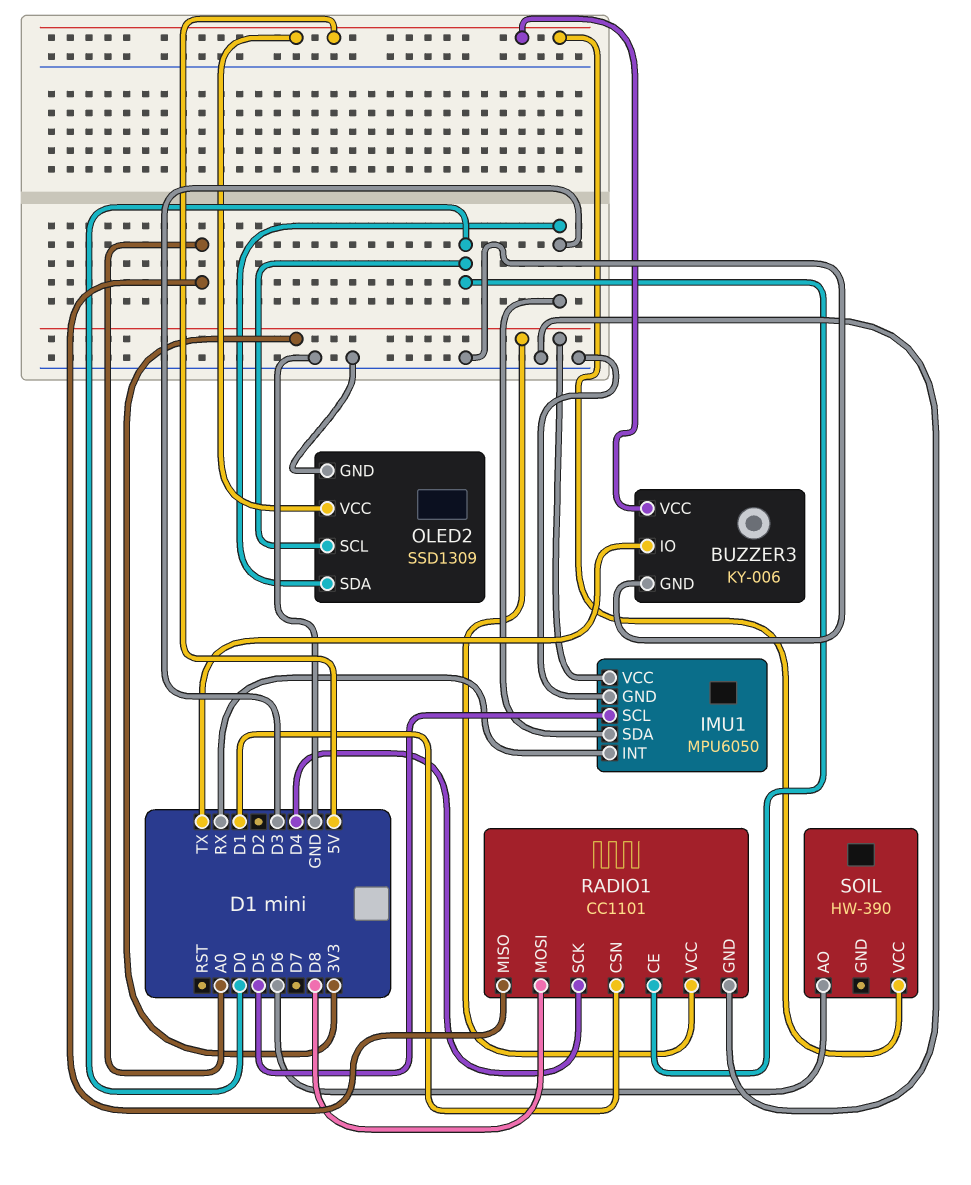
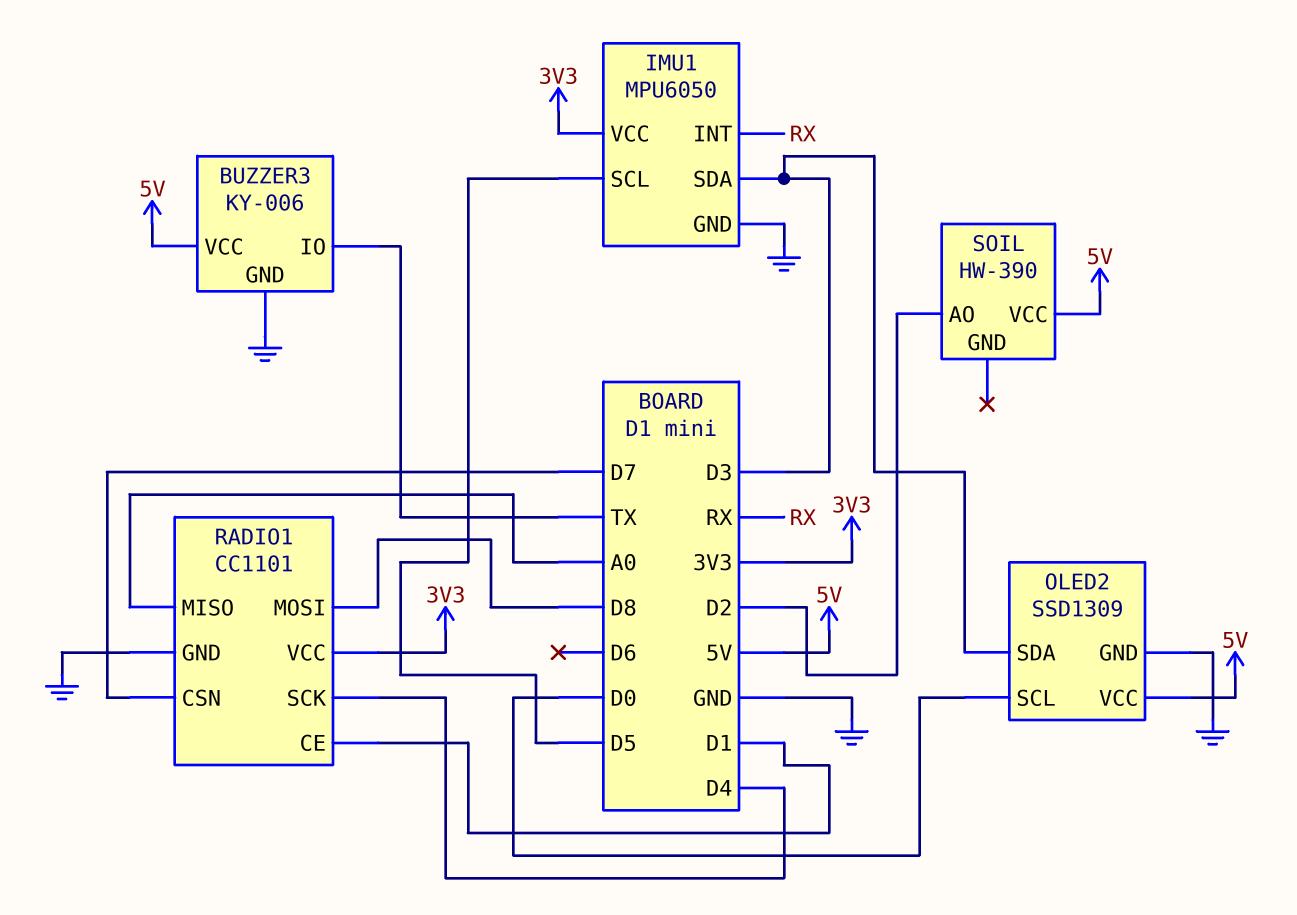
RADIO1 pin CE: D0 -> D1
RADIO1 pin CSN: D1 -> D7
SOIL pin AO: D6 -> D2

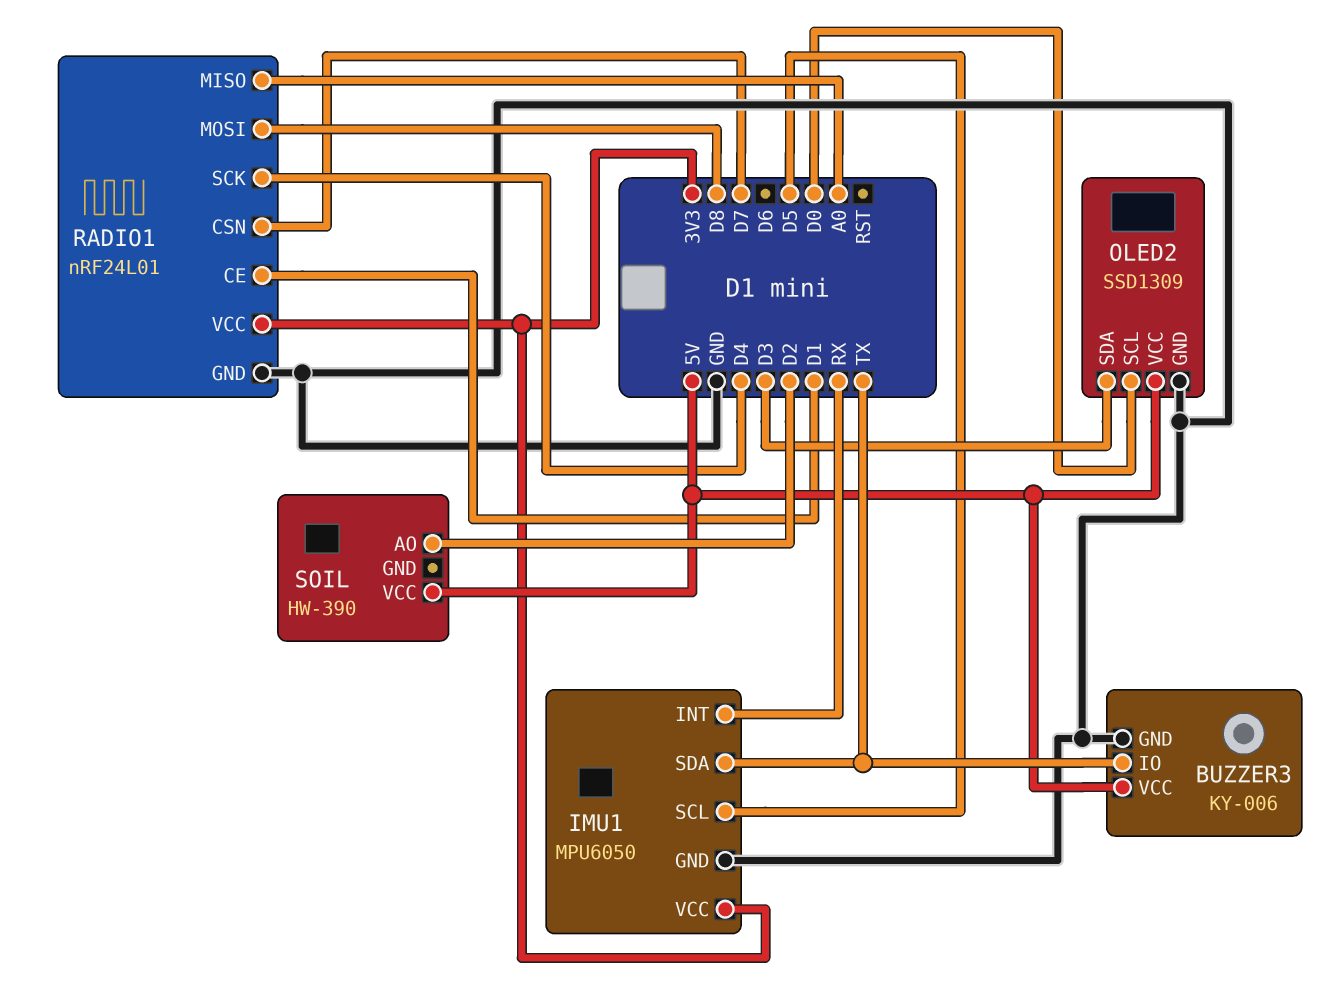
IMU1 pin SDA: D3 -> TX
RADIO1: CC1101 -> nRF24L01

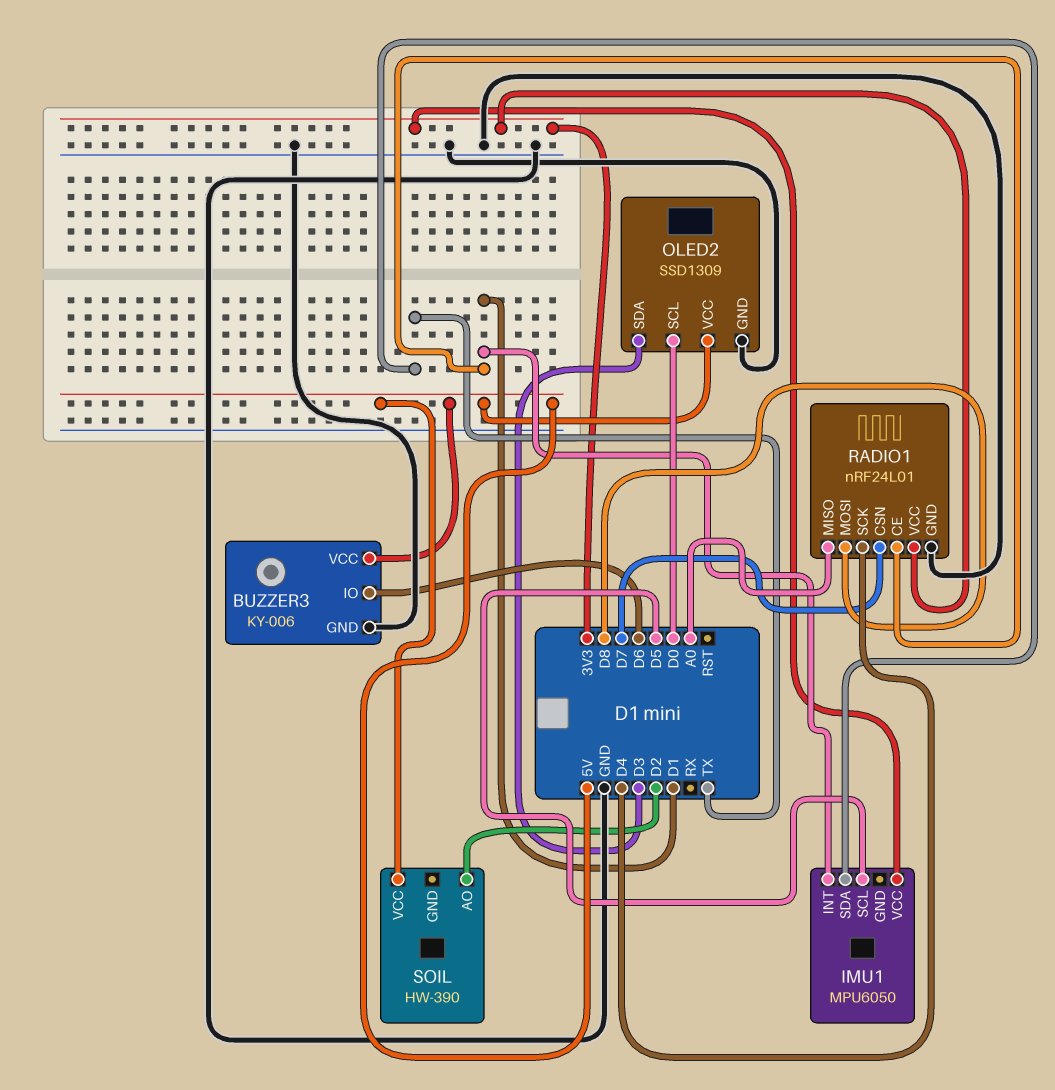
BUZZER3 pin IO: TX -> D6
IMU1 pin GND: GND -> none
IMU1 pin INT: RX -> D1

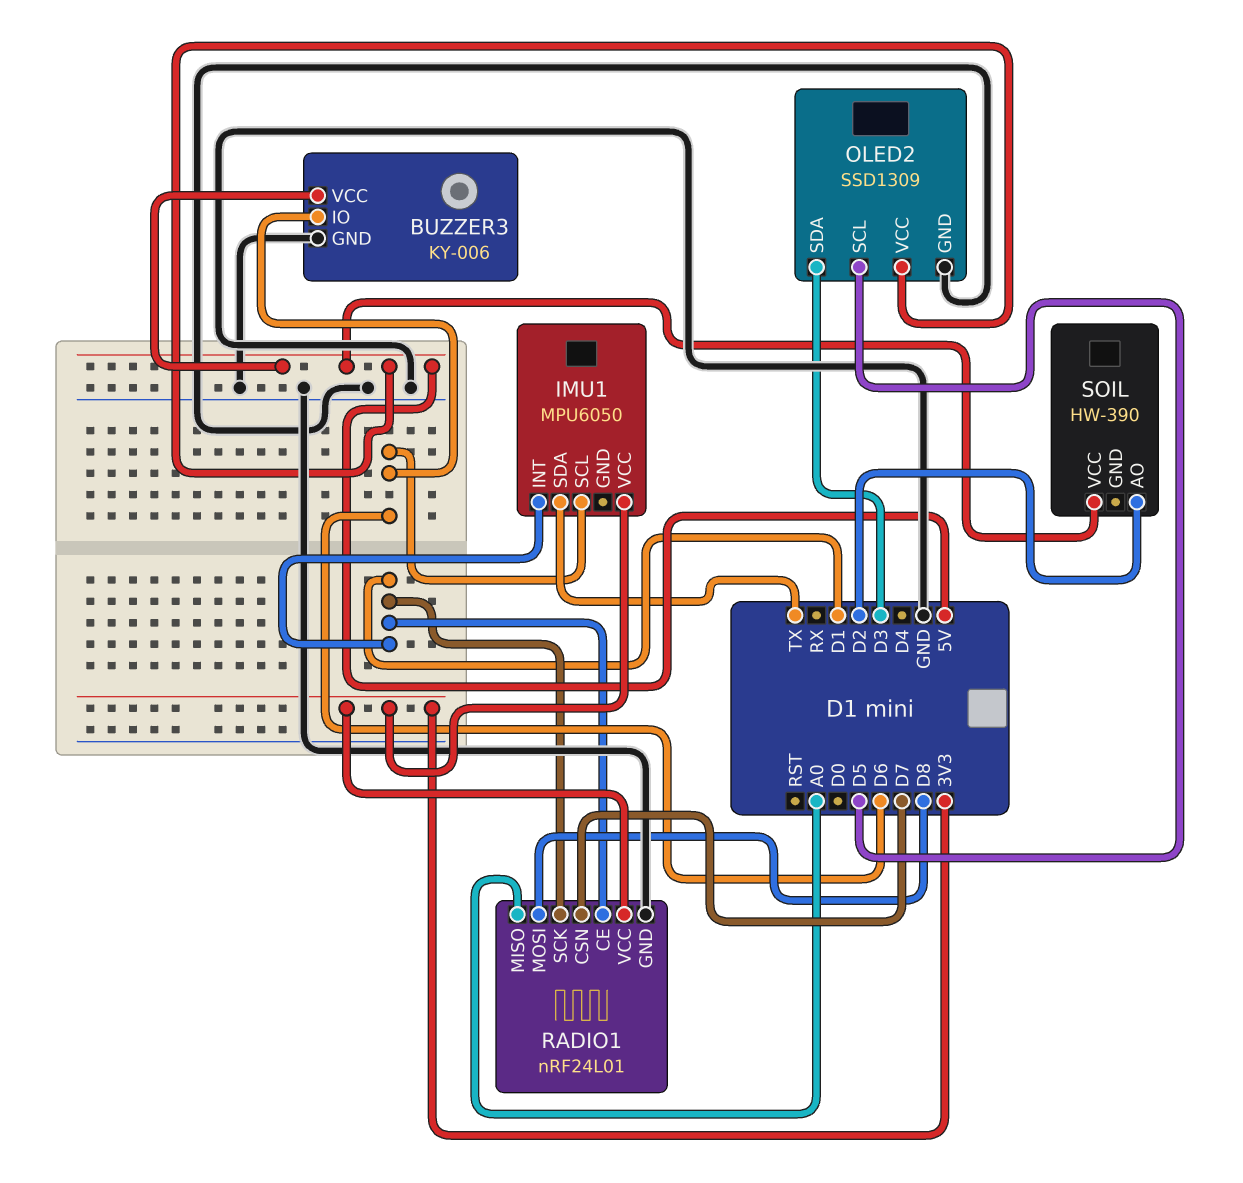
IMU1 pin SCL: D5 -> D6
OLED2 pin SCL: D0 -> D5
RADIO1 pin SCK: D4 -> D1

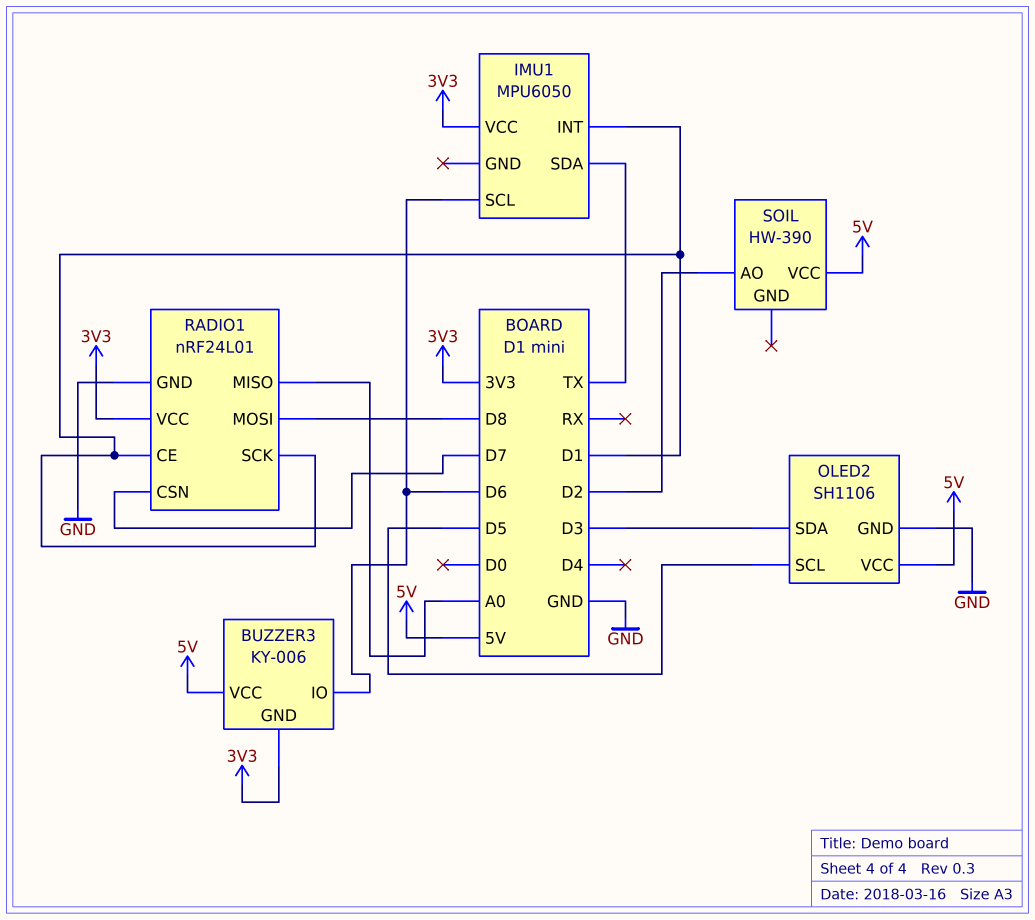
BUZZER3 pin GND: GND -> 3V3
OLED2: SSD1309 -> SH1106

